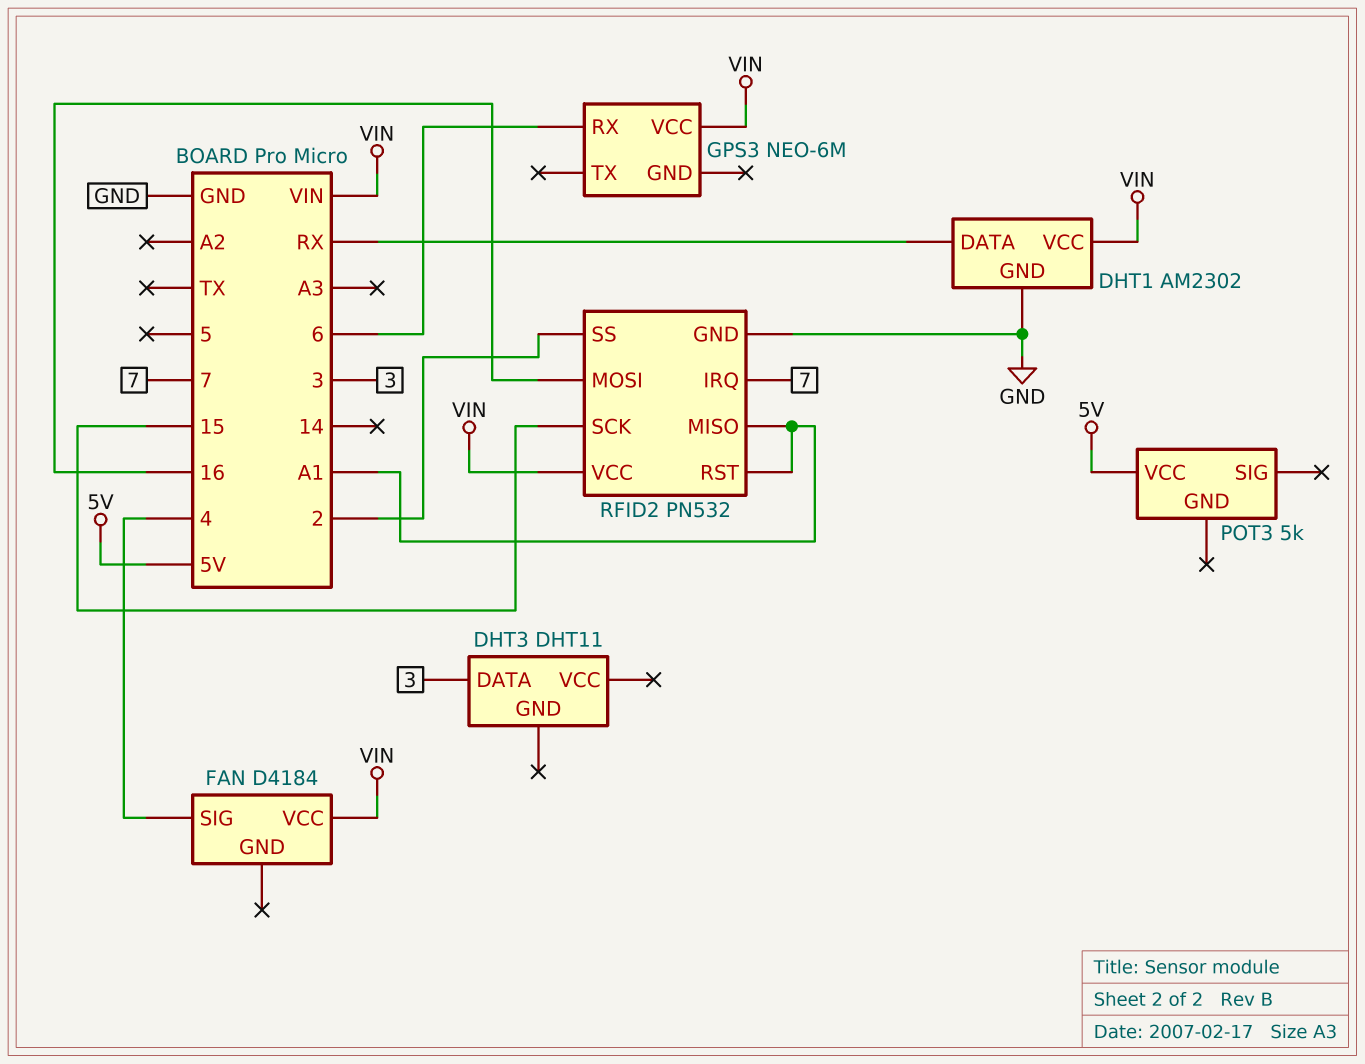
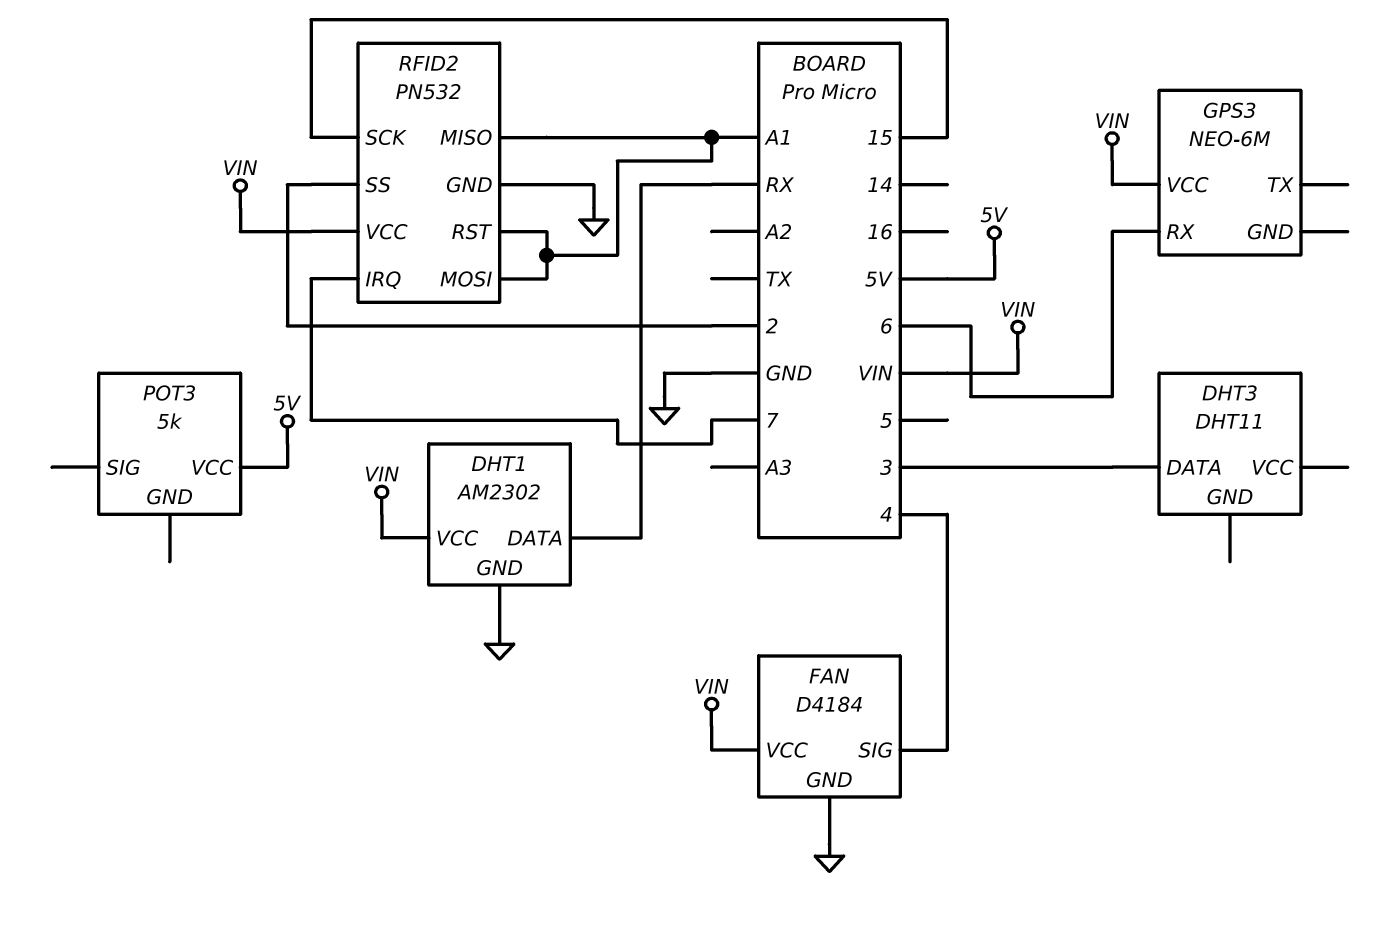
FAN pin GND: none -> GND
RFID2 pin MOSI: 16 -> A1

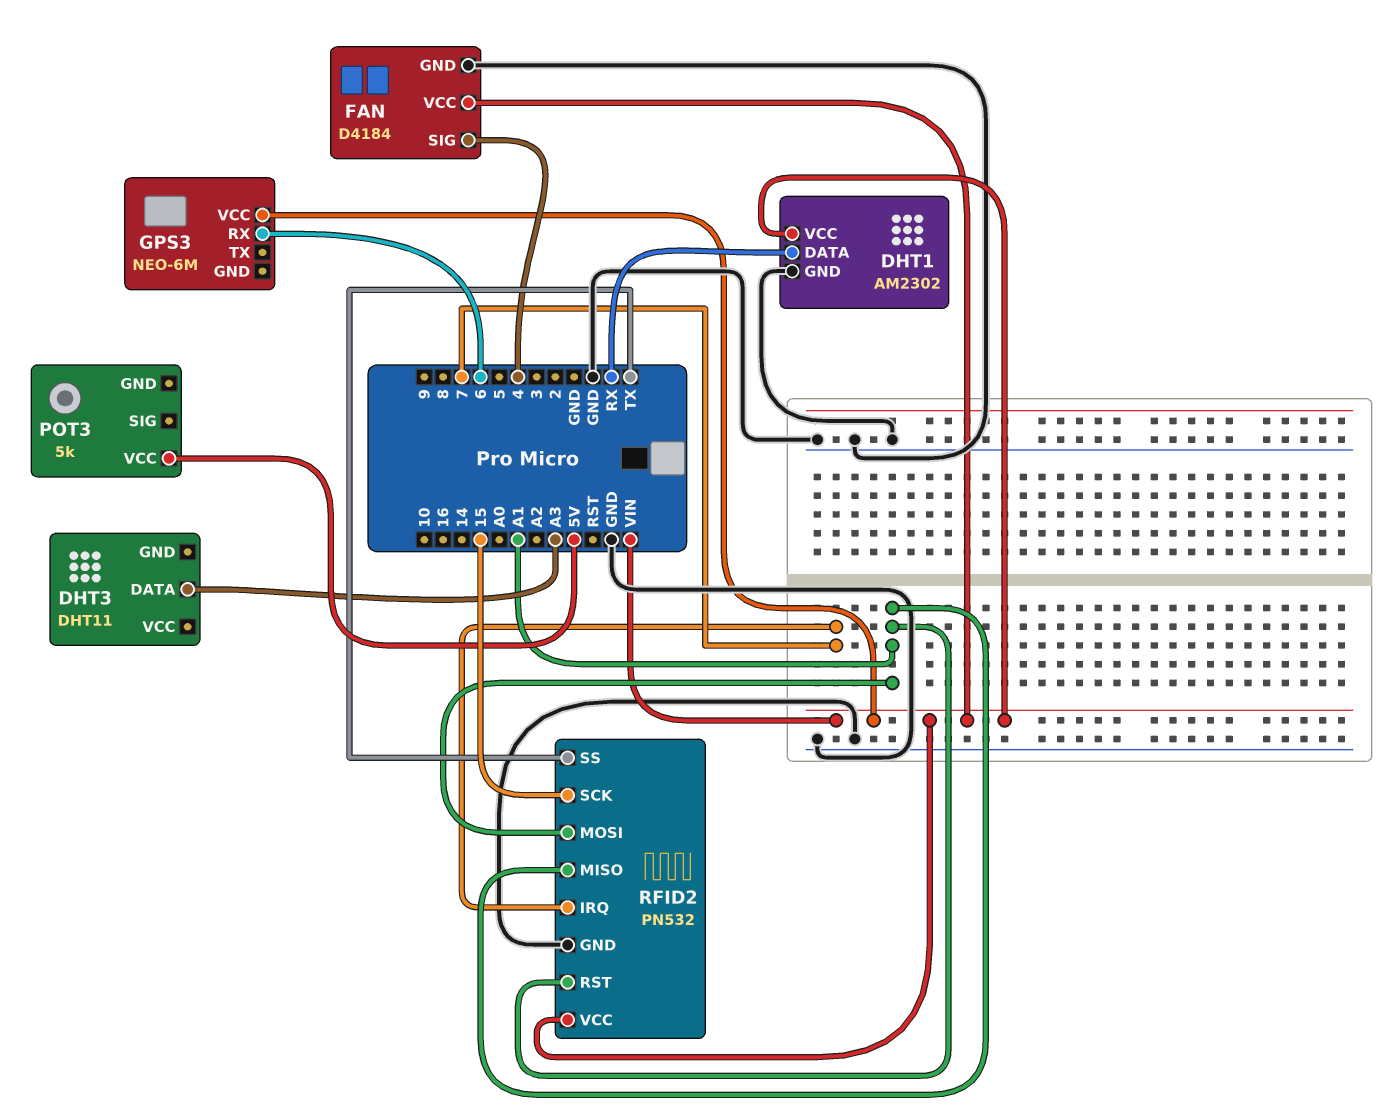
DHT3 pin DATA: 3 -> A3
RFID2 pin SS: 2 -> TX

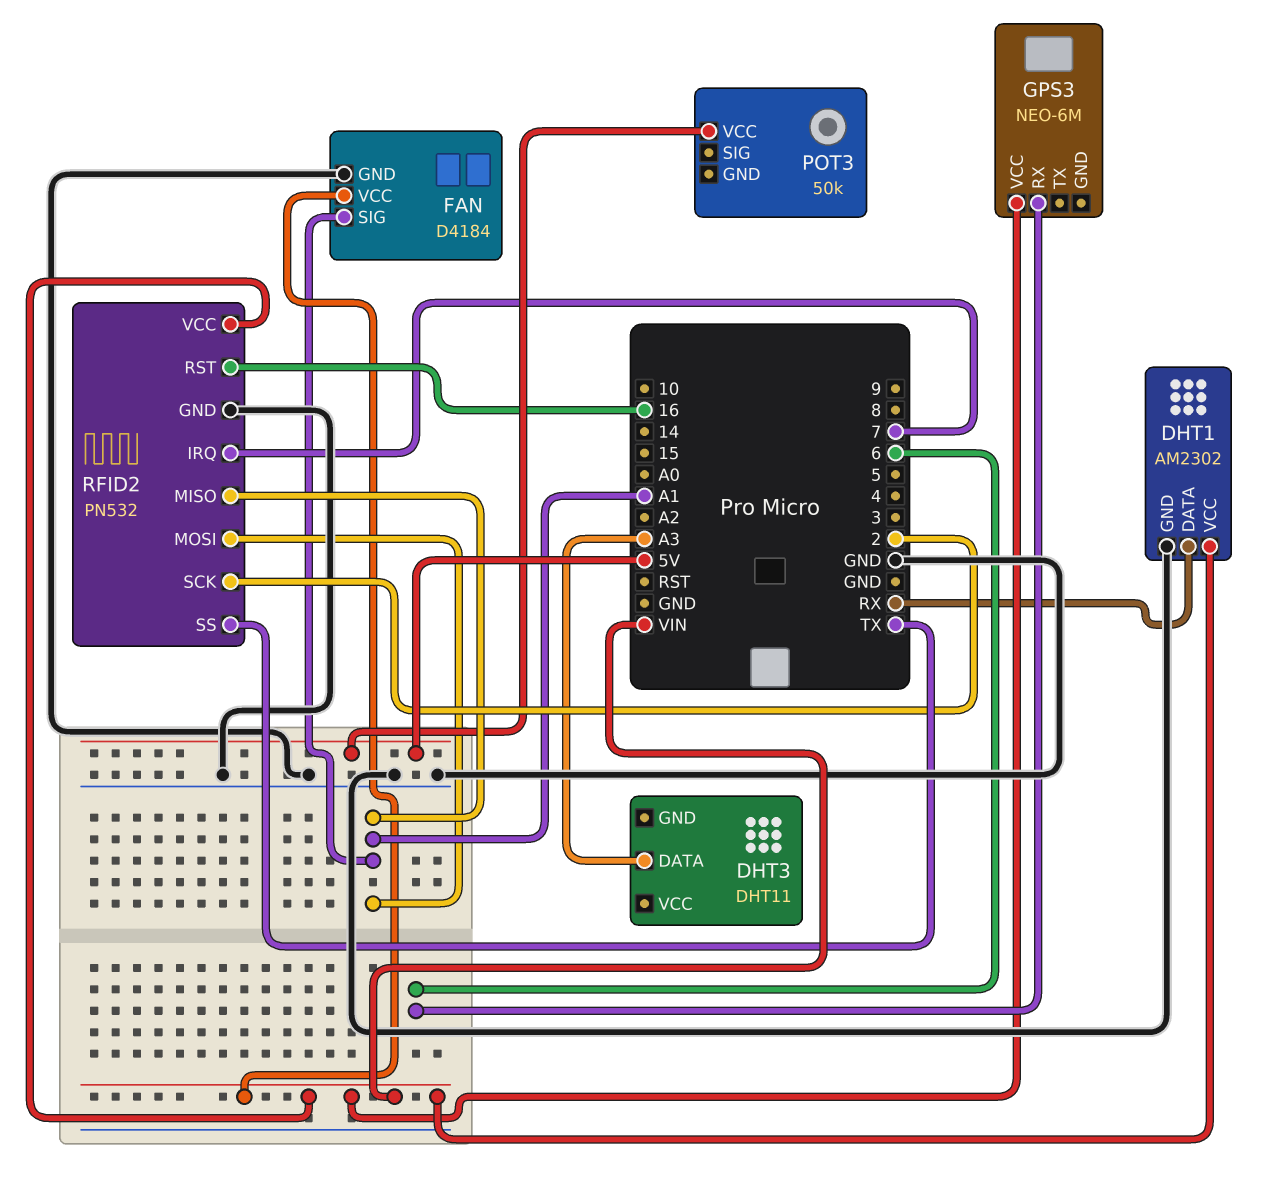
FAN pin SIG: 4 -> A1
POT3: 5k -> 50k
RFID2 pin RST: A1 -> 16
RFID2 pin SCK: 15 -> 2

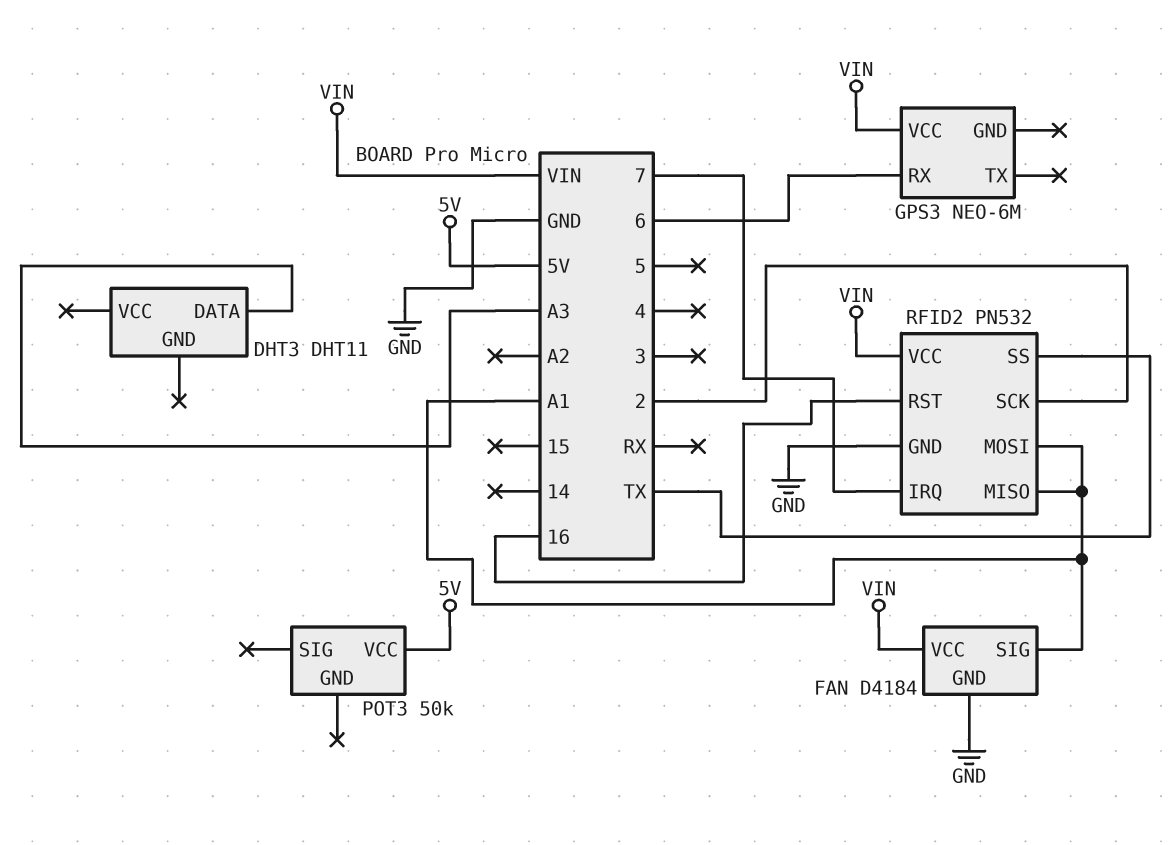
DHT1: AM2302 -> none
DHT1 pin DATA: RX -> none
DHT1 pin GND: GND -> none
DHT1 pin VCC: VIN -> none

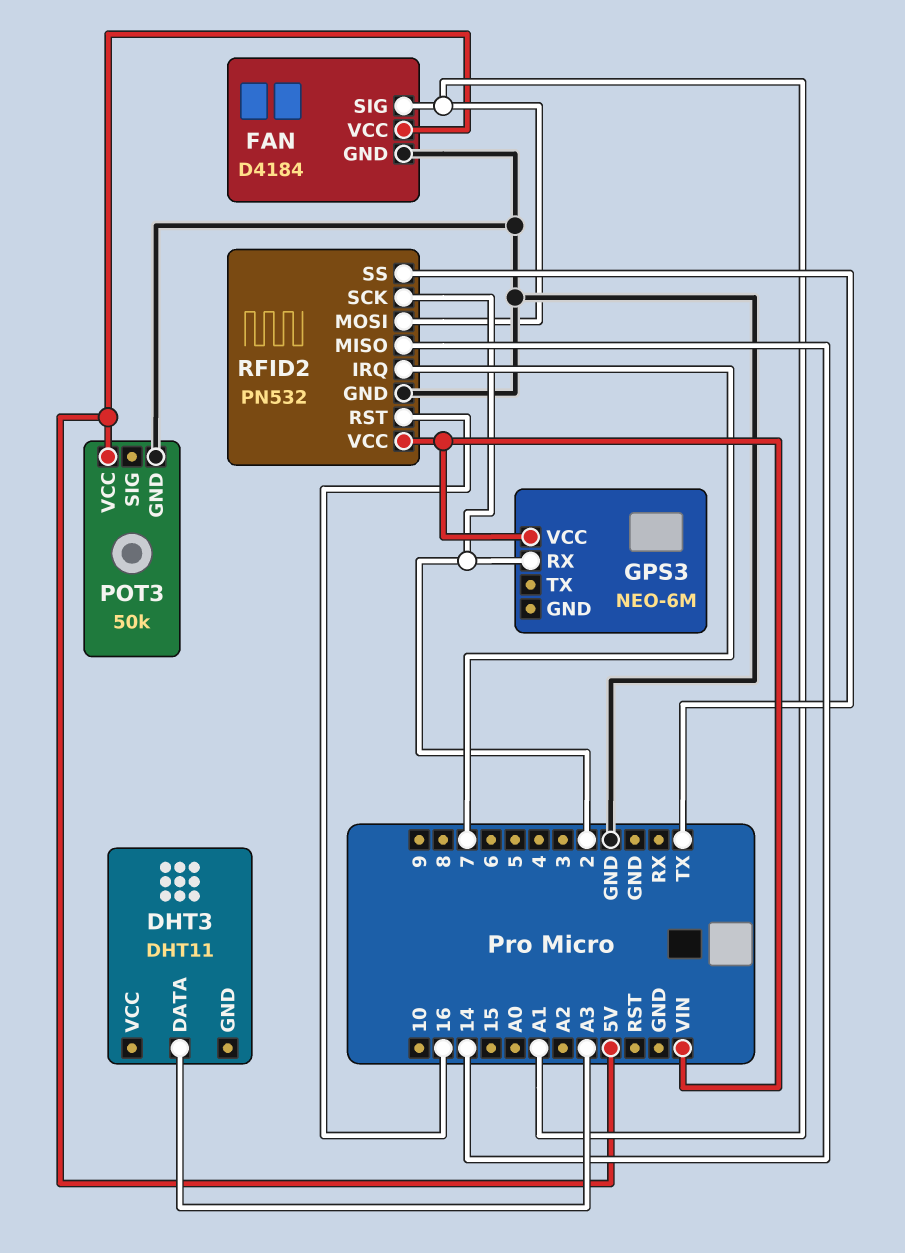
FAN pin VCC: VIN -> 5V
GPS3 pin RX: 6 -> 2
POT3 pin GND: none -> GND
RFID2 pin MISO: A1 -> 14

